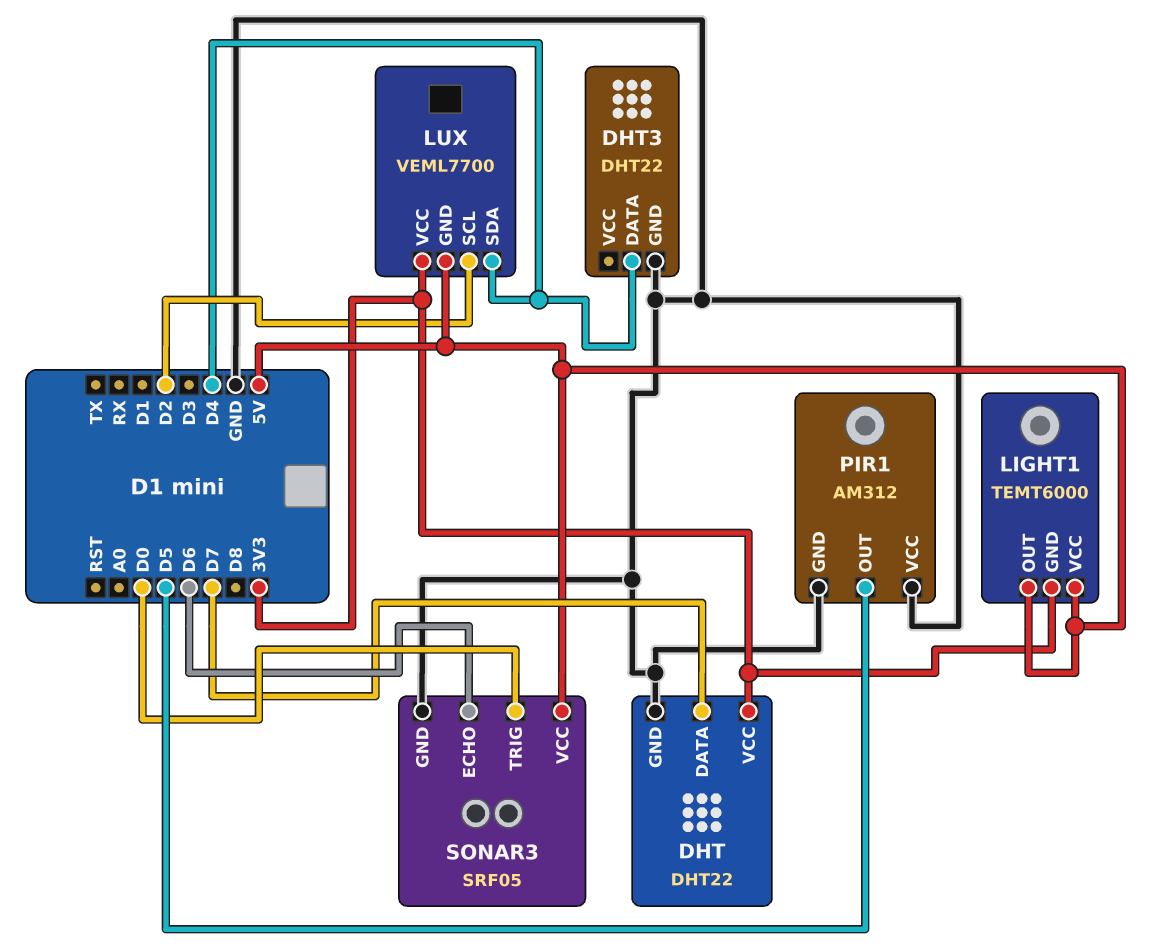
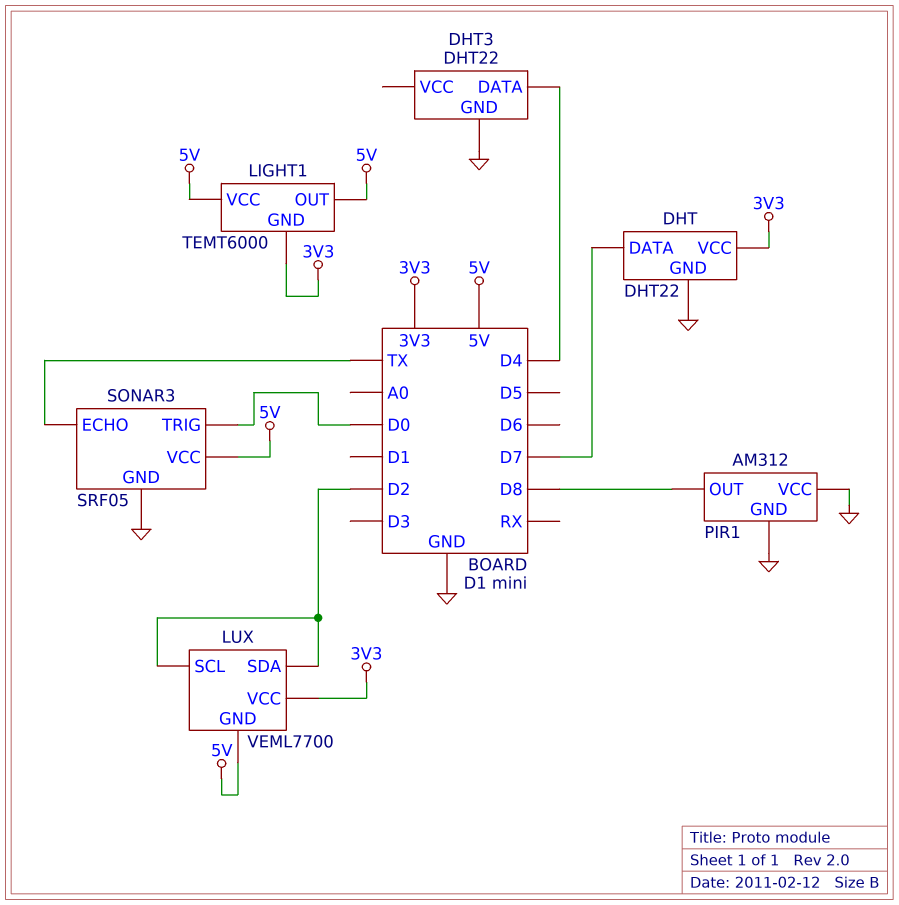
LUX pin SDA: D4 -> D2
PIR1 pin OUT: D5 -> D8
SONAR3 pin ECHO: D6 -> TX

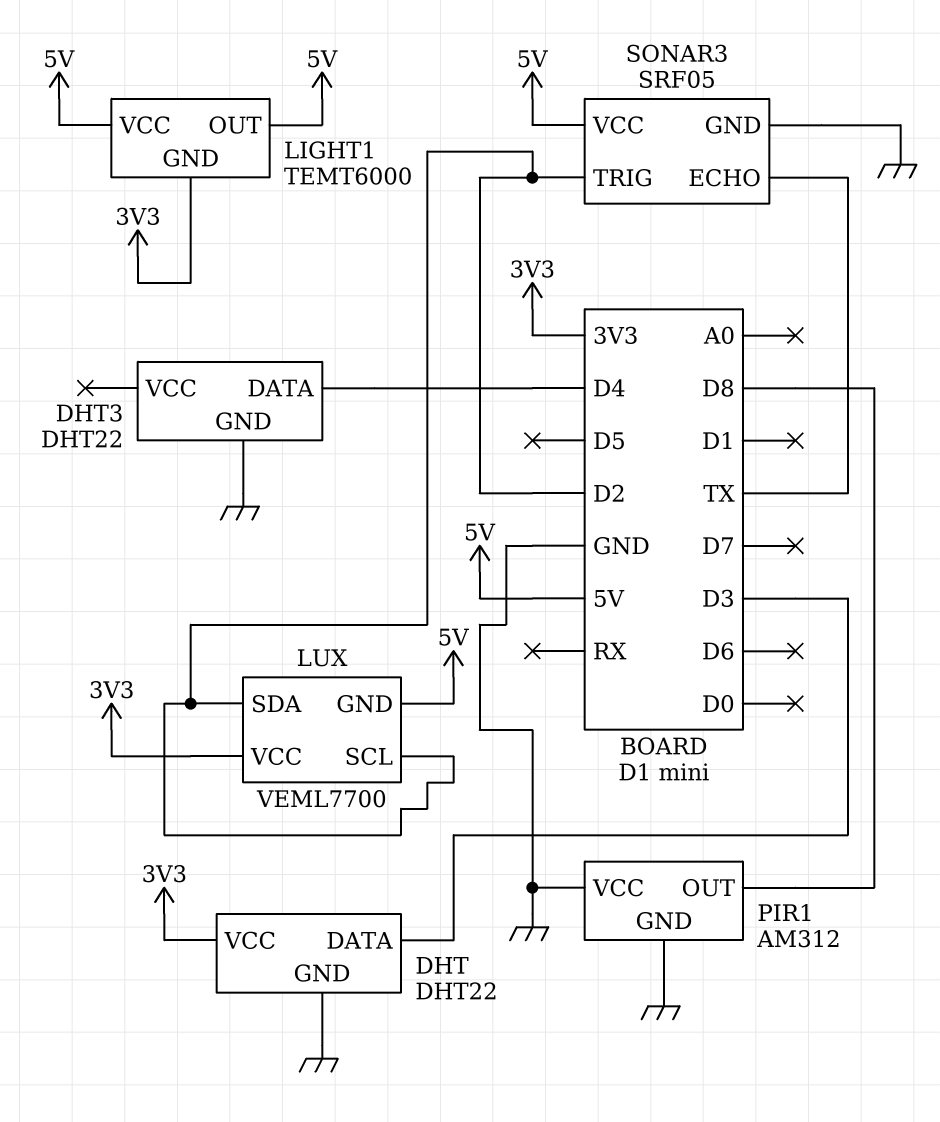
DHT pin DATA: D7 -> D3
SONAR3 pin TRIG: D0 -> D2

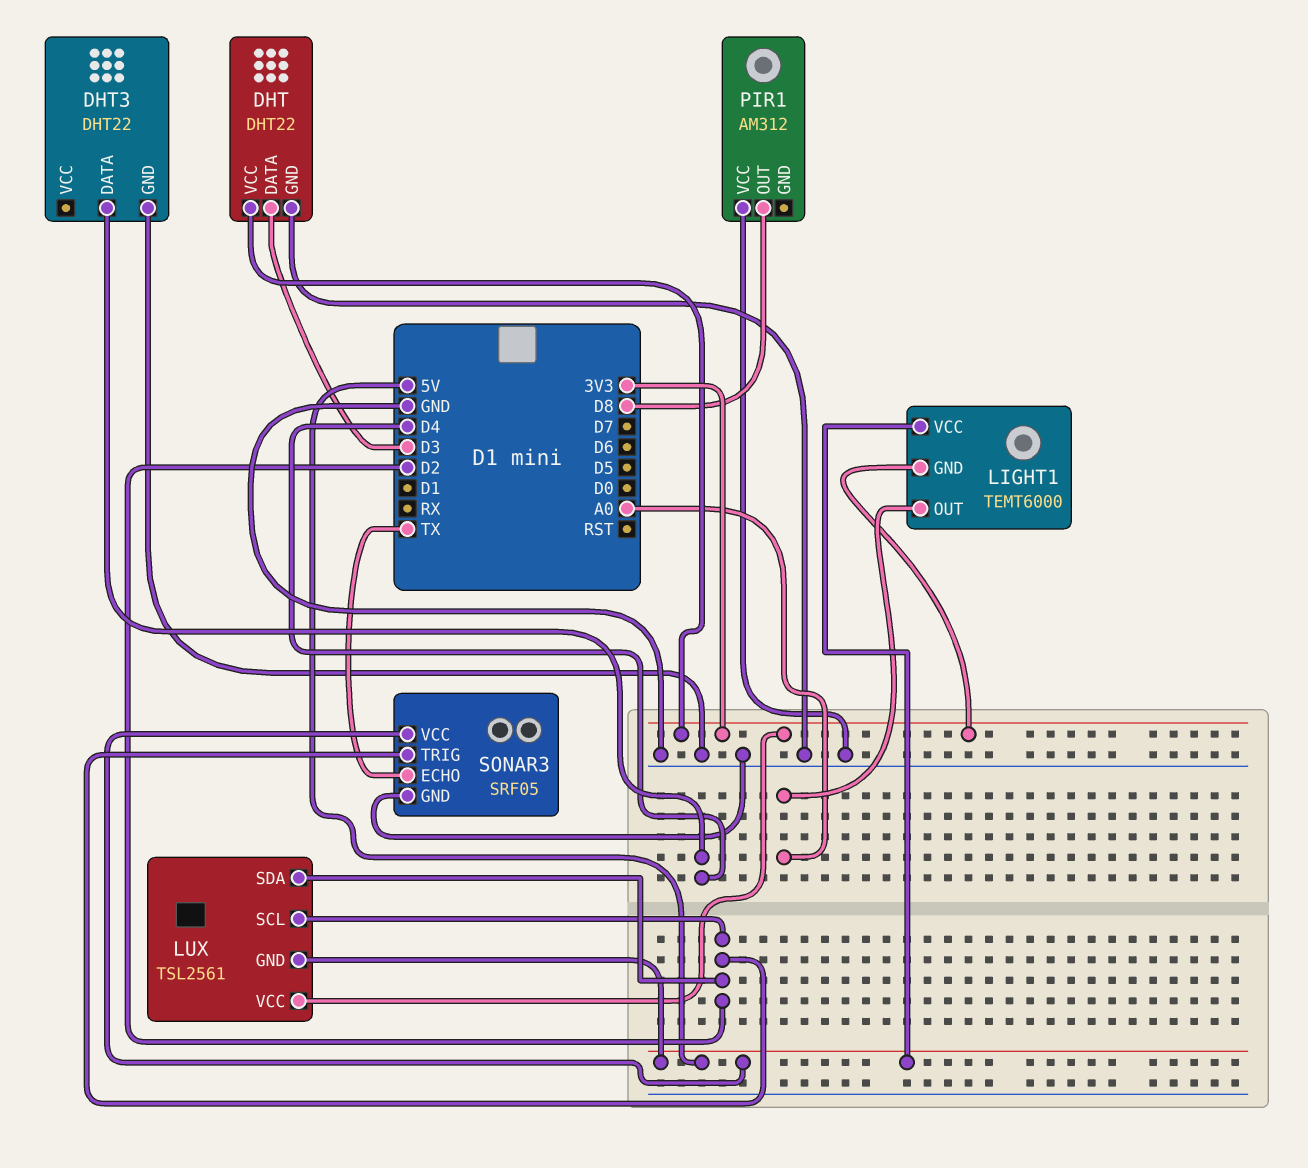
LIGHT1 pin OUT: 5V -> A0
LUX: VEML7700 -> TSL2561
PIR1 pin GND: GND -> none

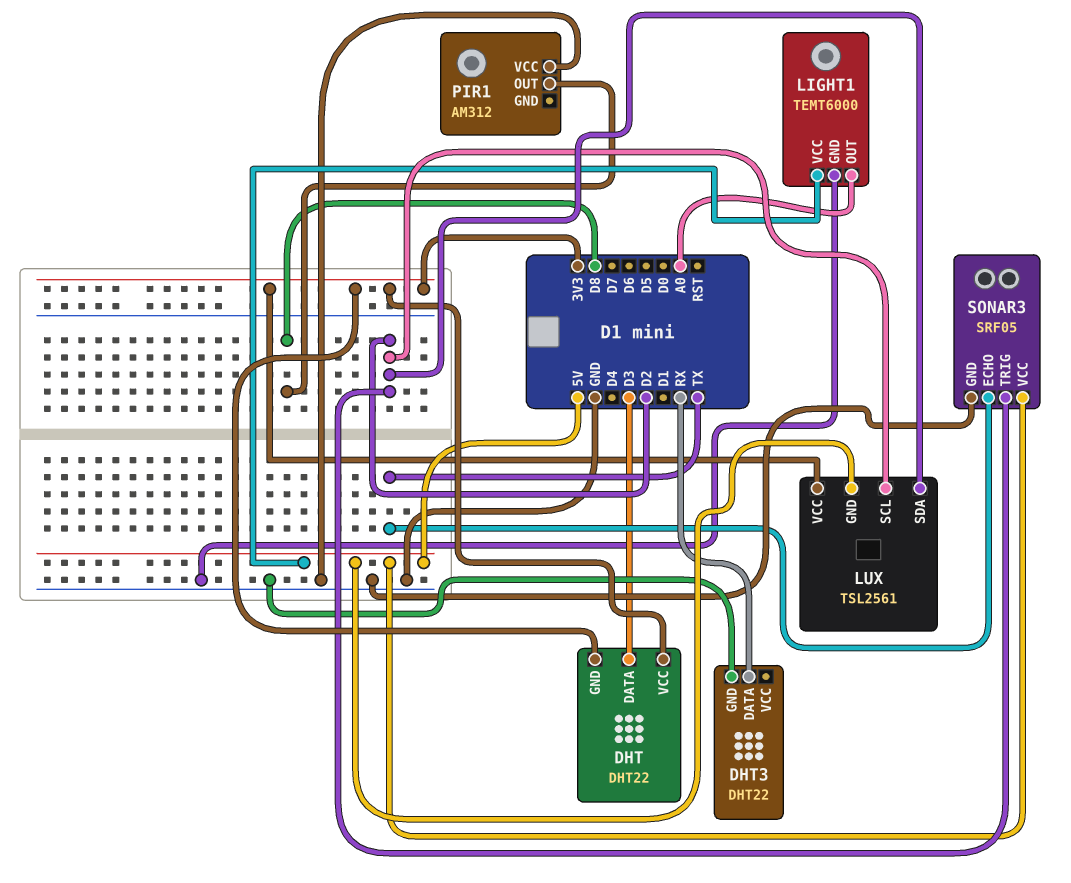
DHT pin GND: GND -> 3V3
DHT3 pin DATA: D4 -> RX
LIGHT1 pin GND: 3V3 -> GND

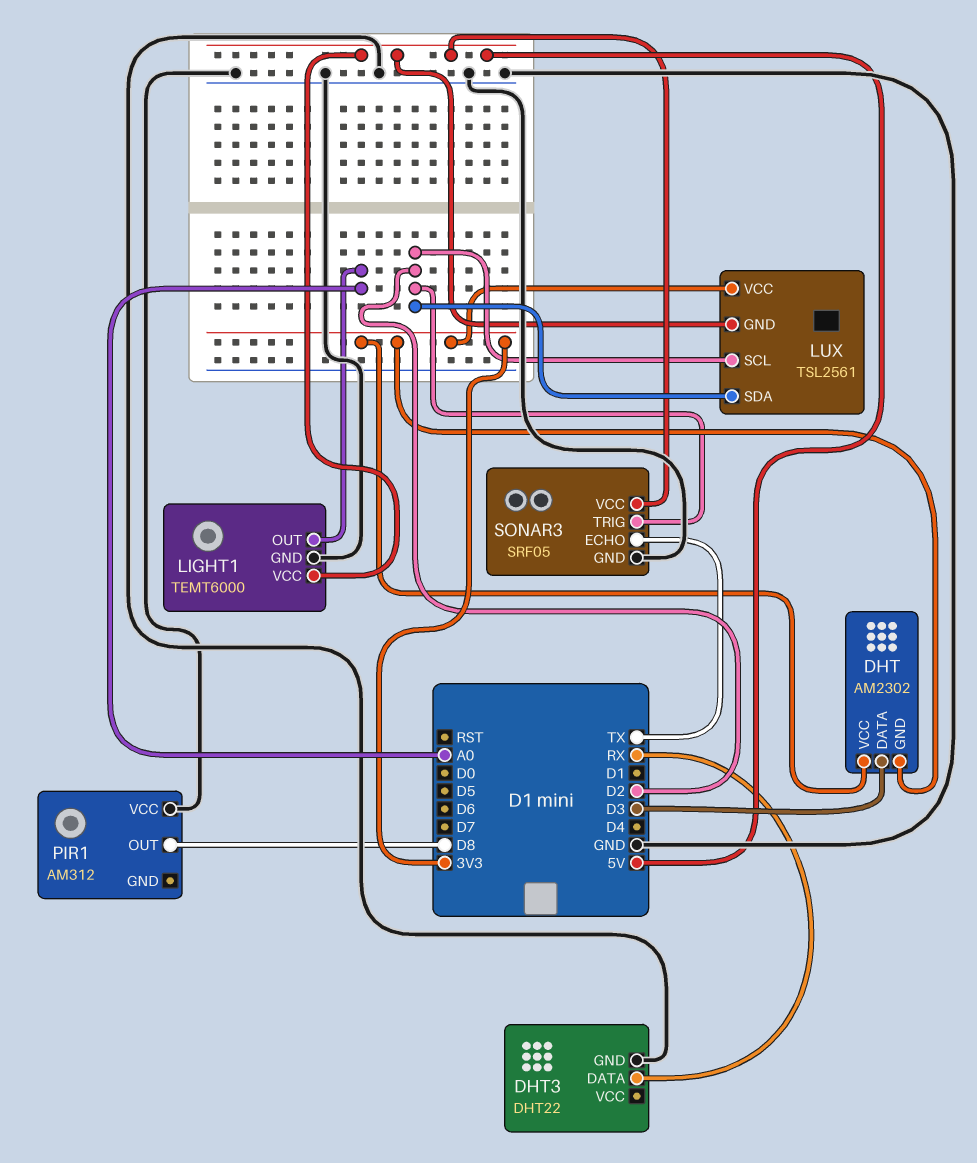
DHT: DHT22 -> AM2302

